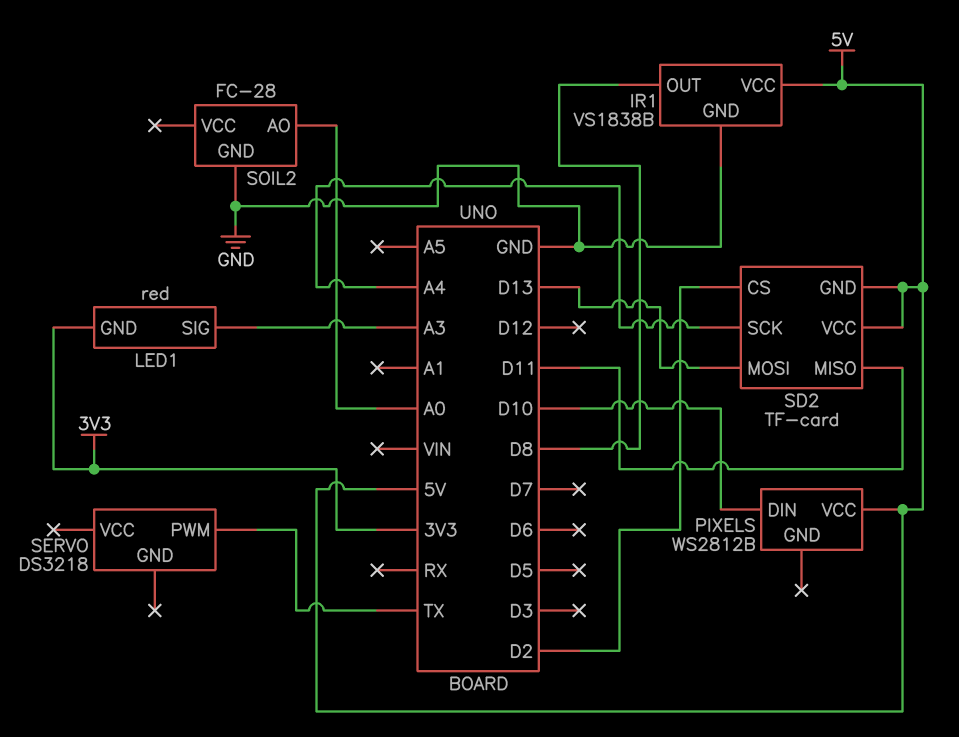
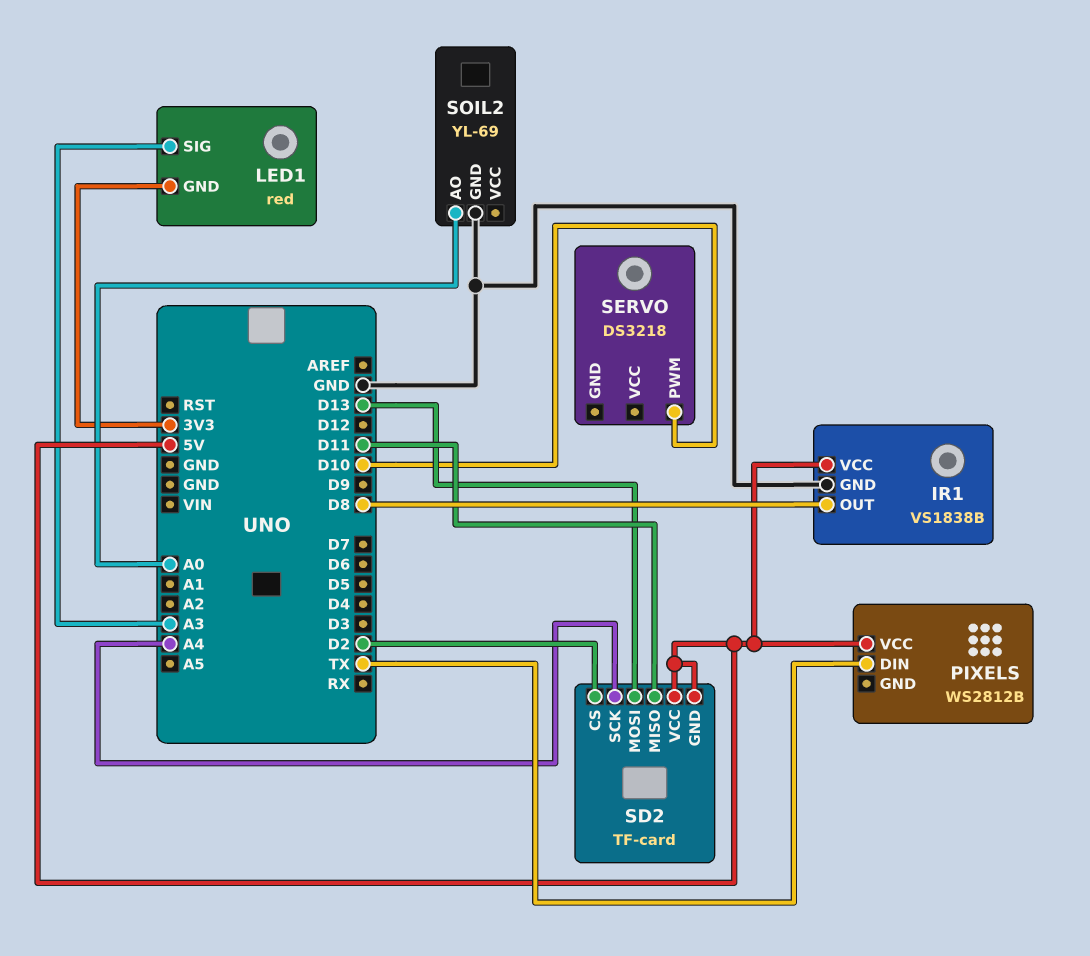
PIXELS pin DIN: D10 -> TX
SERVO pin PWM: TX -> D10
SOIL2: FC-28 -> YL-69

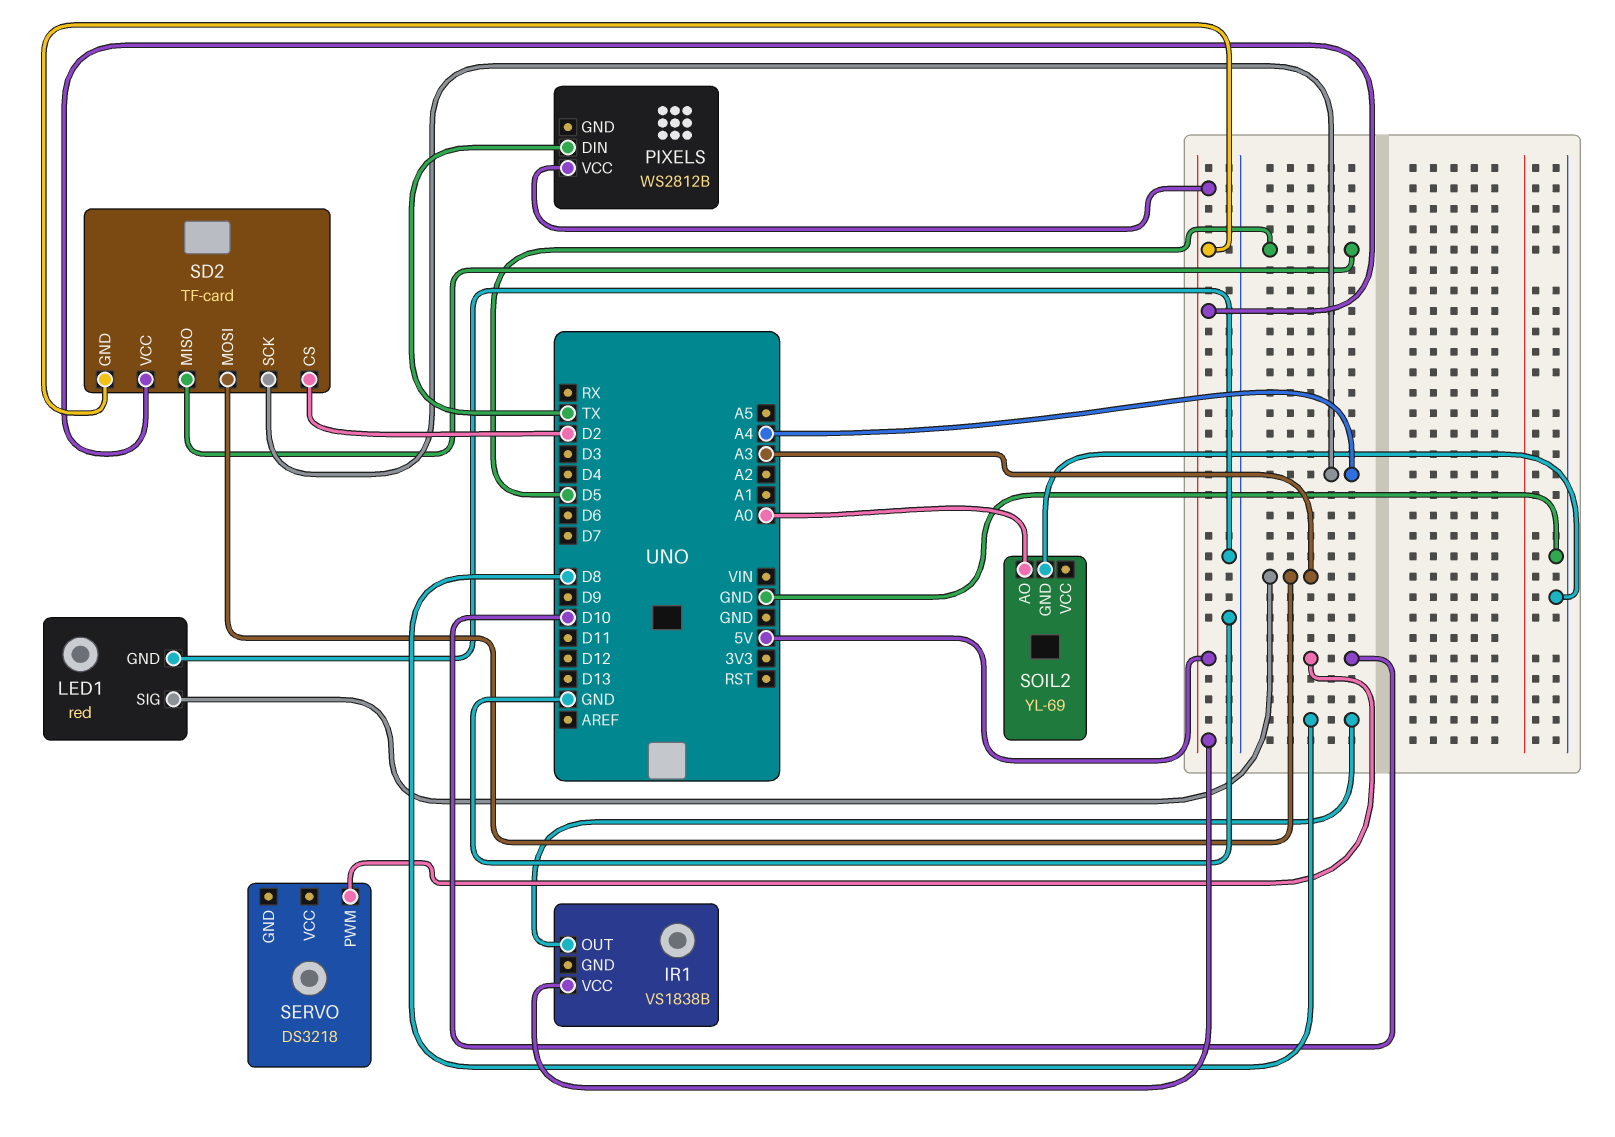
IR1 pin GND: GND -> none
LED1 pin GND: 3V3 -> GND
SD2 pin MISO: D11 -> D5
SD2 pin MOSI: D13 -> A3

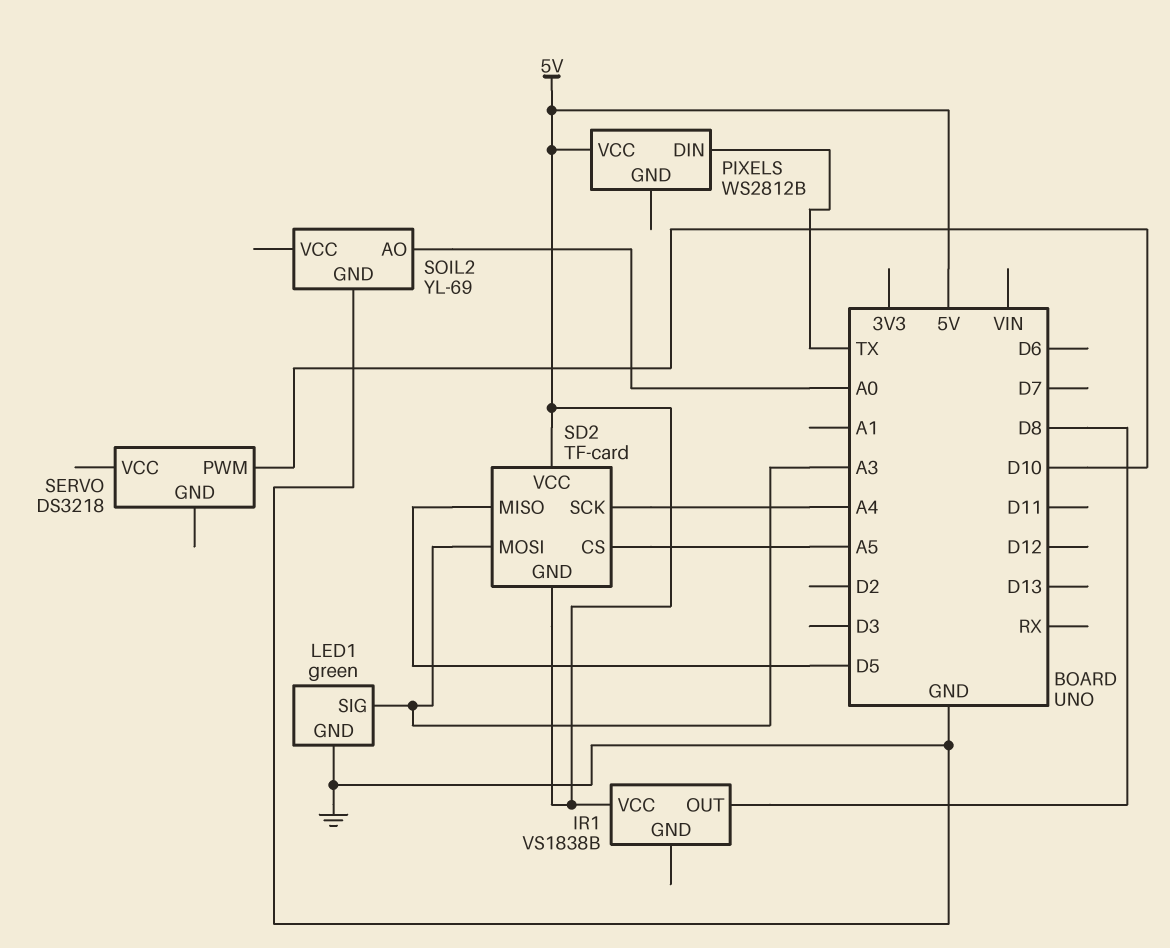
LED1: red -> green
SD2 pin CS: D2 -> A5

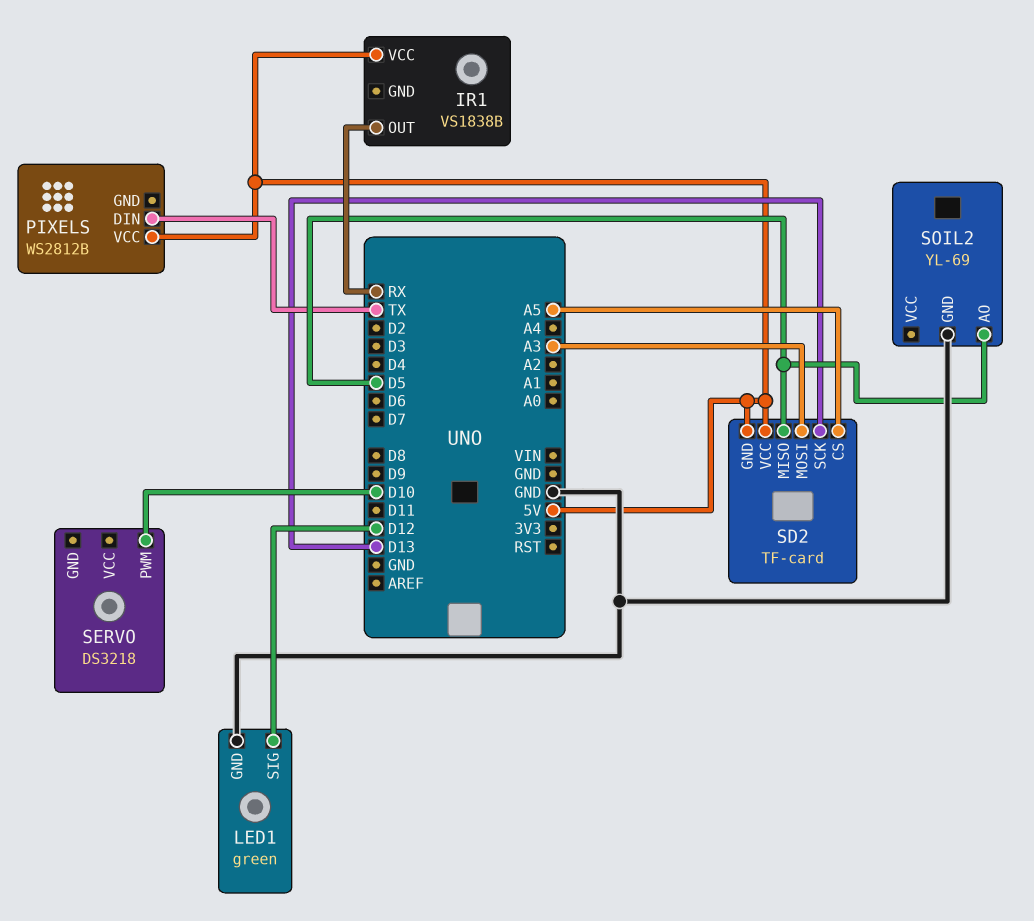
IR1 pin OUT: D8 -> RX
LED1 pin SIG: A3 -> D12
SD2 pin SCK: A4 -> D13
SOIL2 pin AO: A0 -> D5

